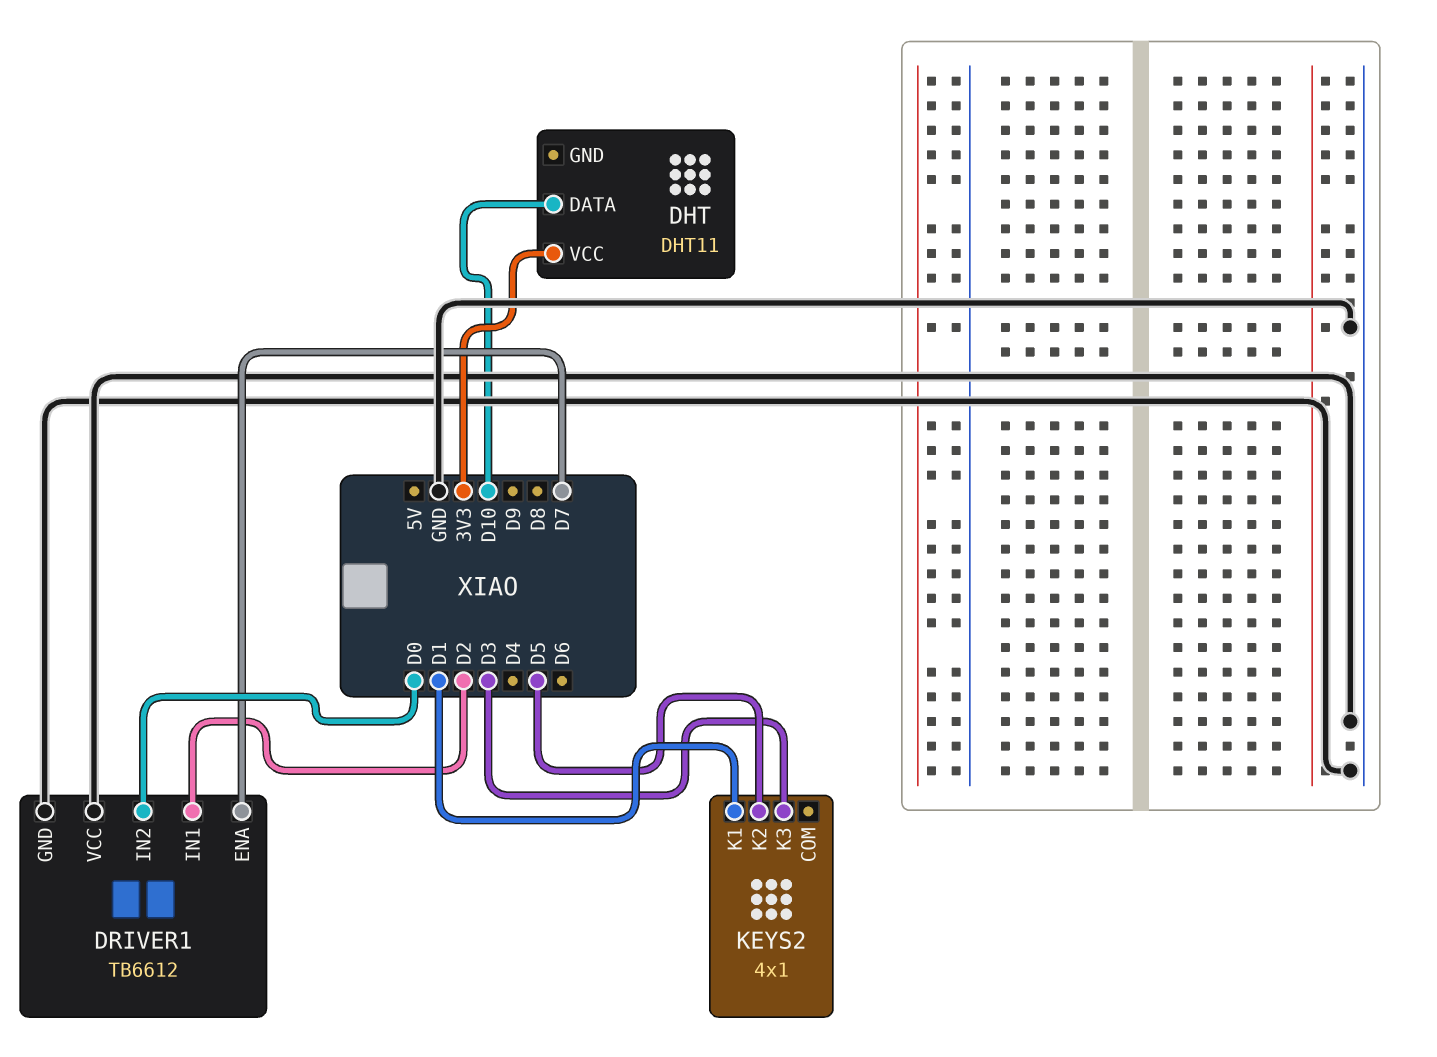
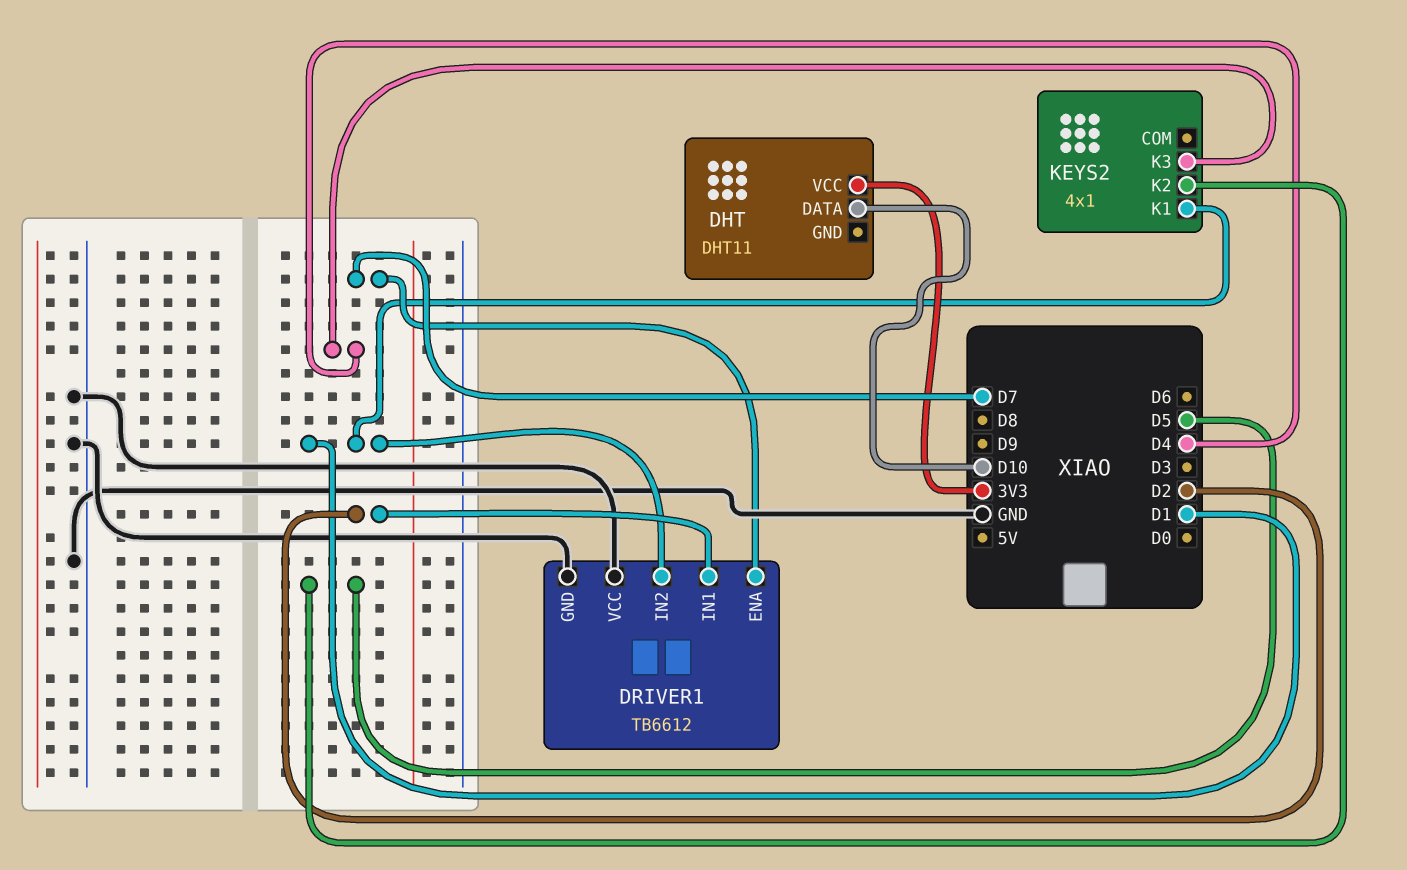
DRIVER1 pin IN2: D0 -> D1
KEYS2 pin K3: D3 -> D4

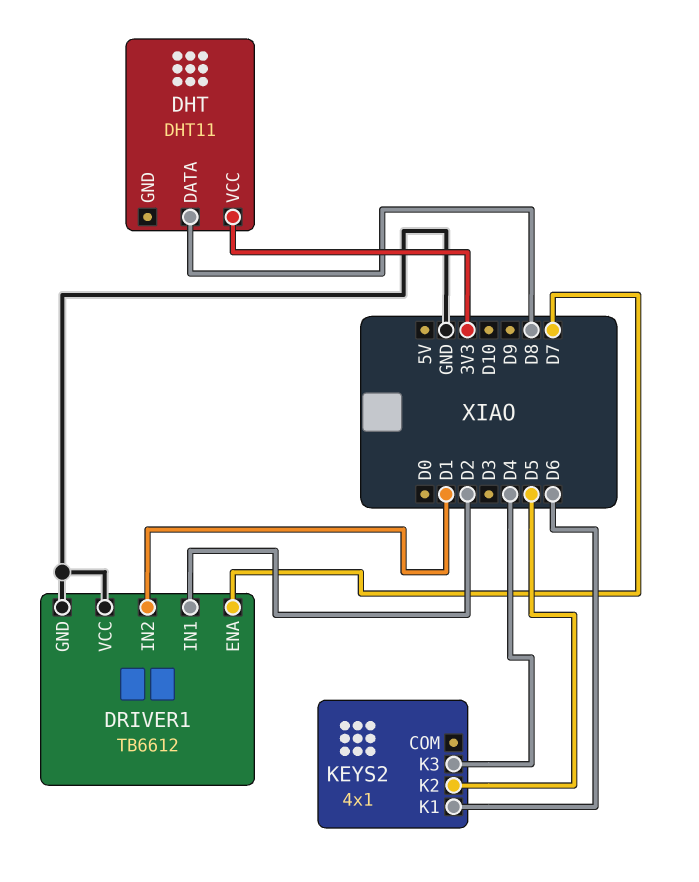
DHT pin DATA: D10 -> D8
KEYS2 pin K1: D1 -> D6

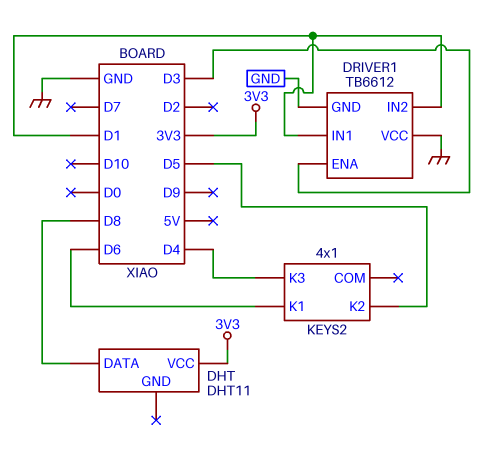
DRIVER1 pin ENA: D7 -> D3
DRIVER1 pin IN1: D2 -> D1

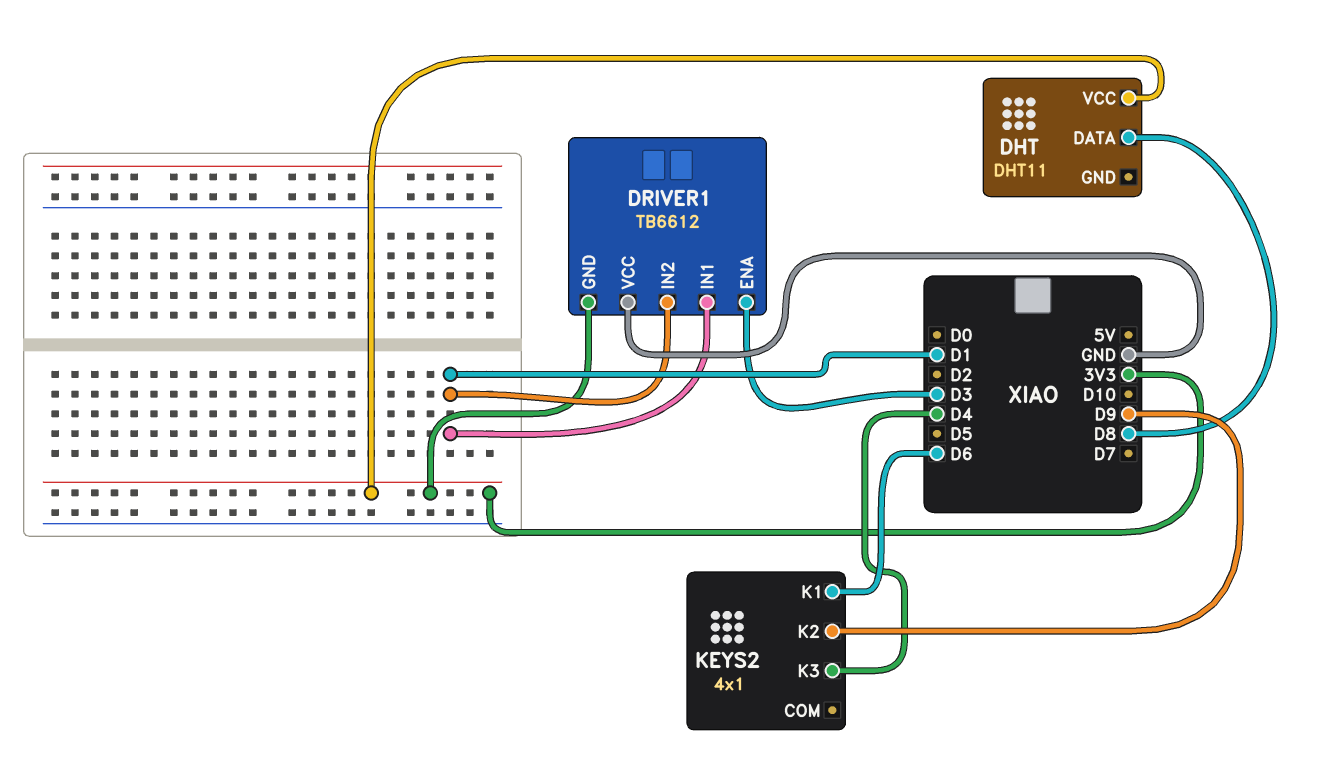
DRIVER1 pin GND: GND -> 3V3
KEYS2 pin K2: D5 -> D9

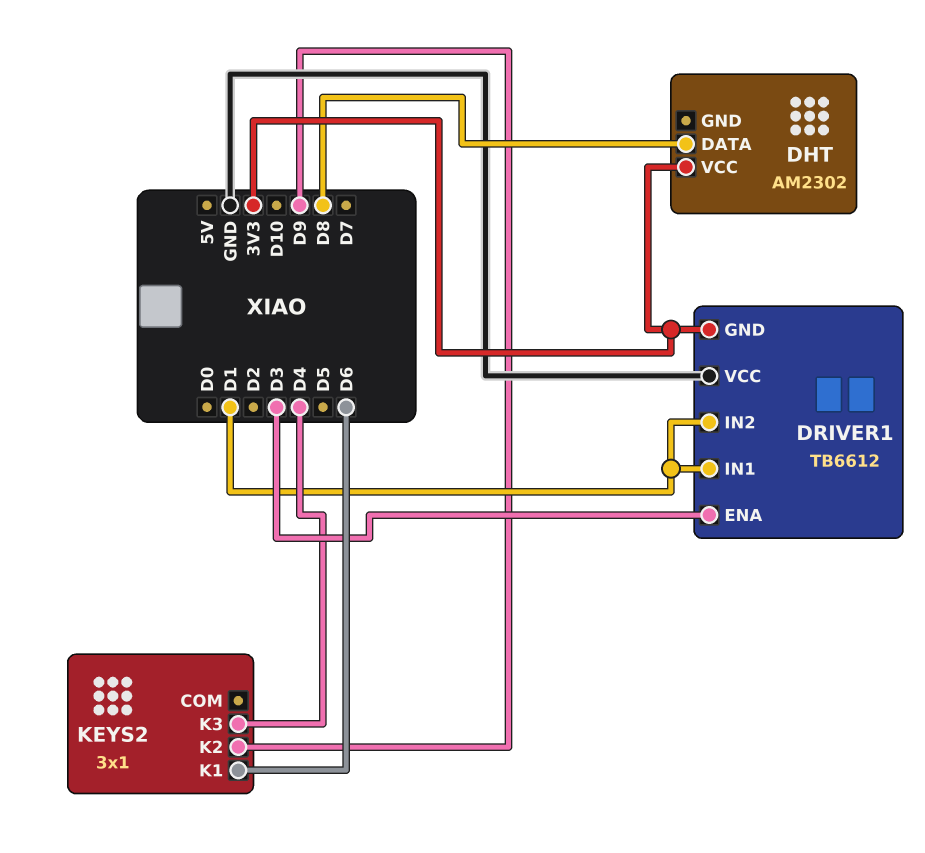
DHT: DHT11 -> AM2302
KEYS2: 4x1 -> 3x1

